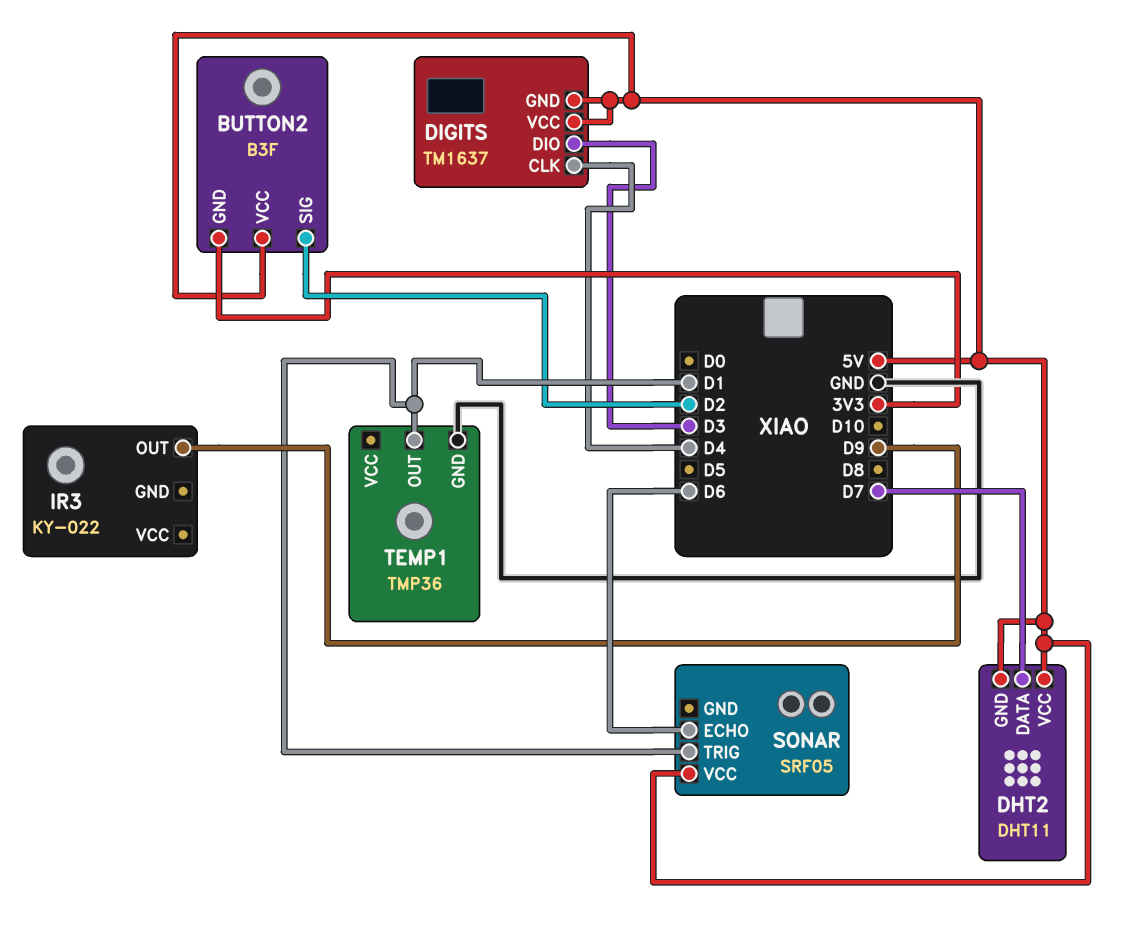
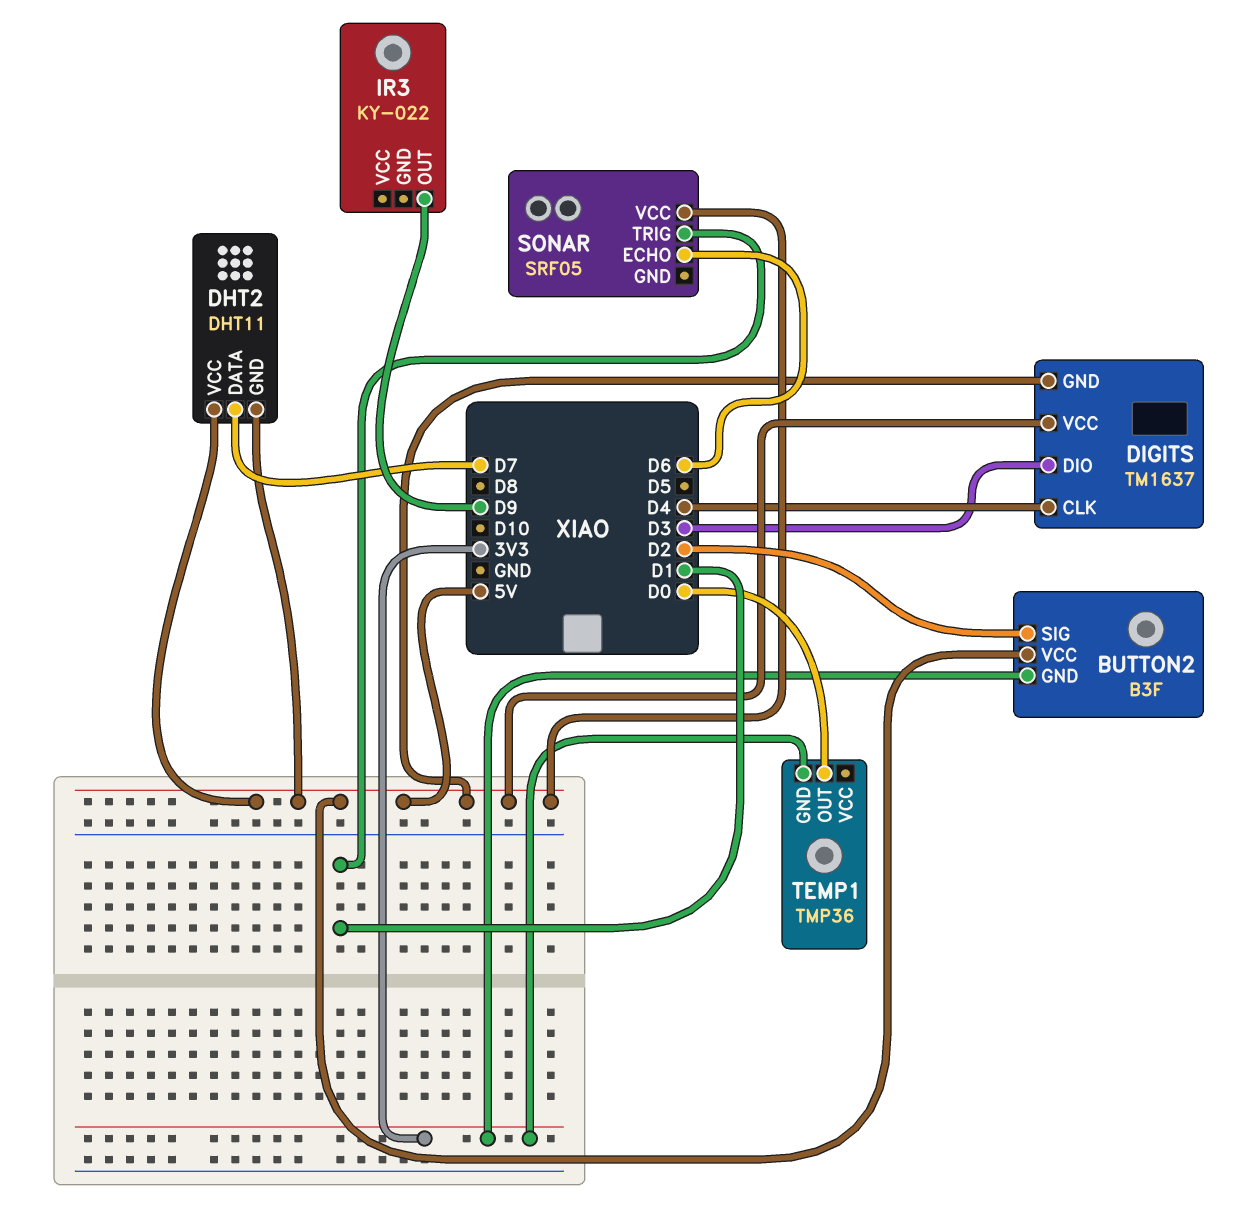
TEMP1 pin GND: GND -> 3V3
TEMP1 pin OUT: D1 -> D0

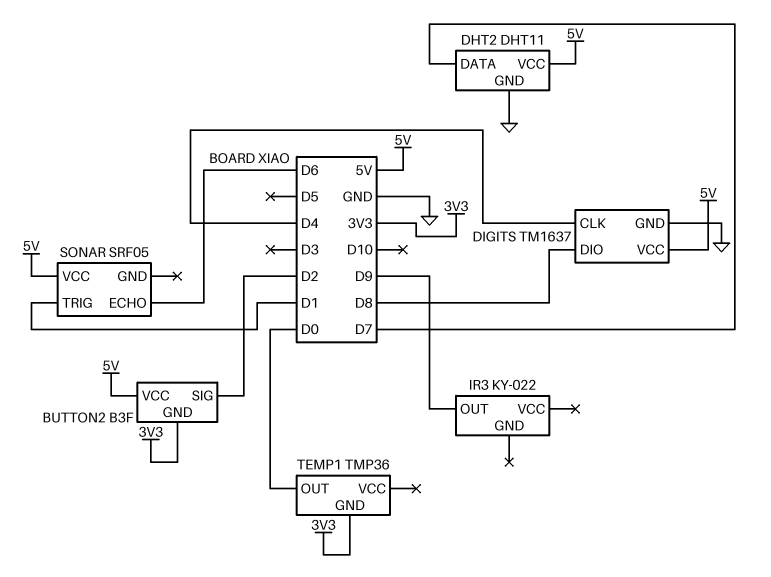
DHT2 pin GND: 5V -> GND
DIGITS pin DIO: D3 -> D8
DIGITS pin GND: 5V -> GND

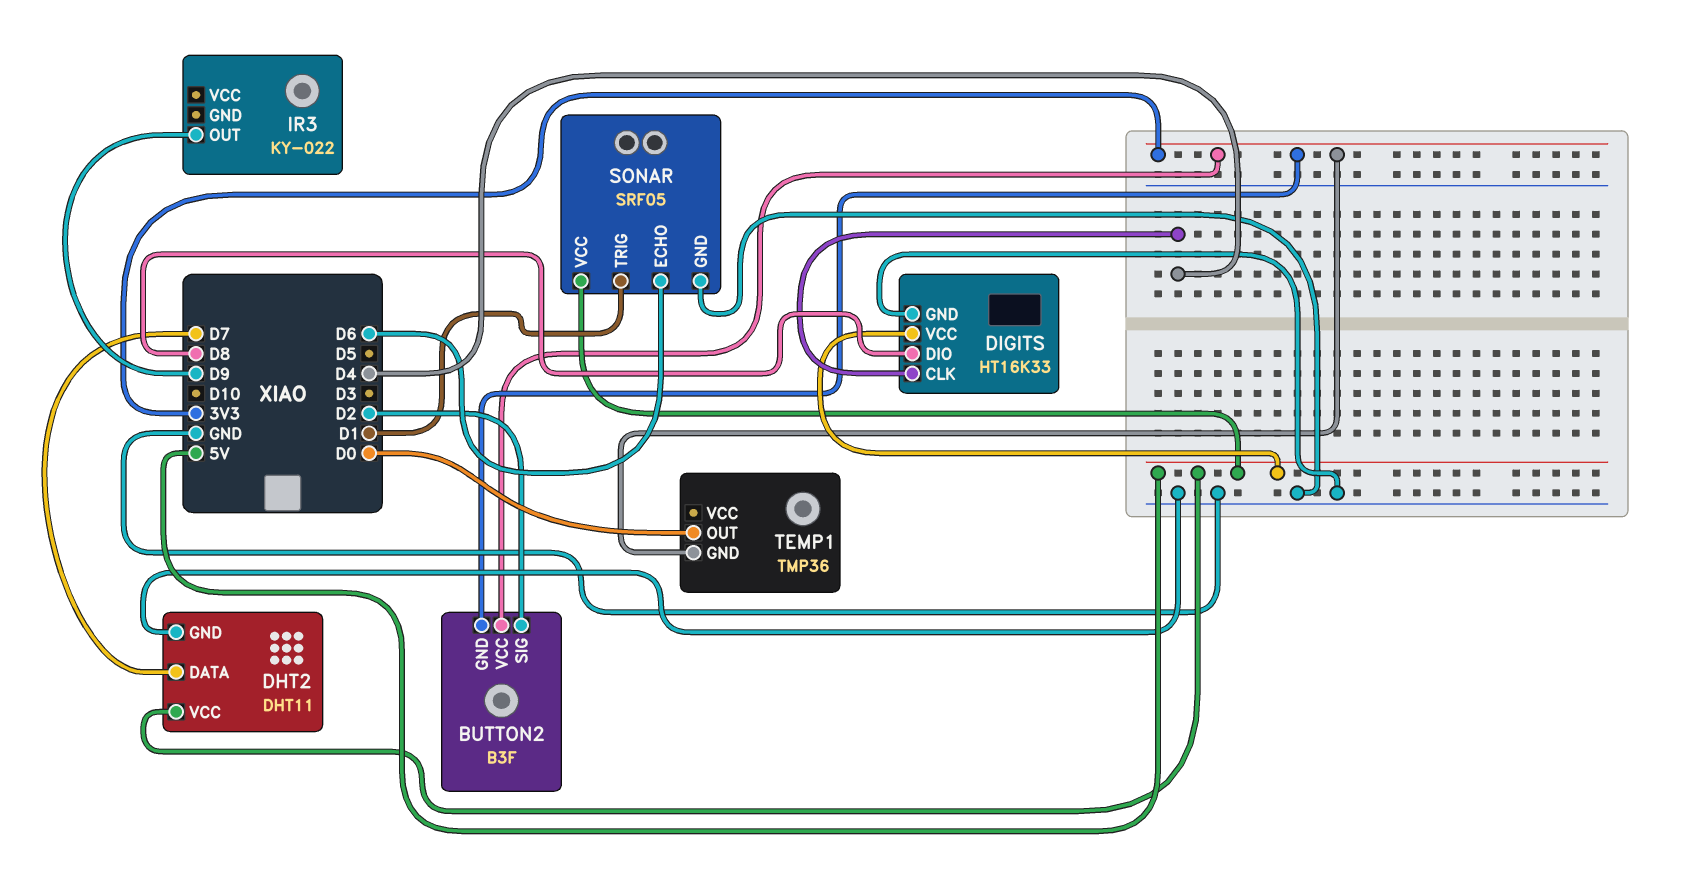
BUTTON2 pin VCC: 5V -> 3V3
DIGITS: TM1637 -> HT16K33
SONAR pin GND: none -> GND

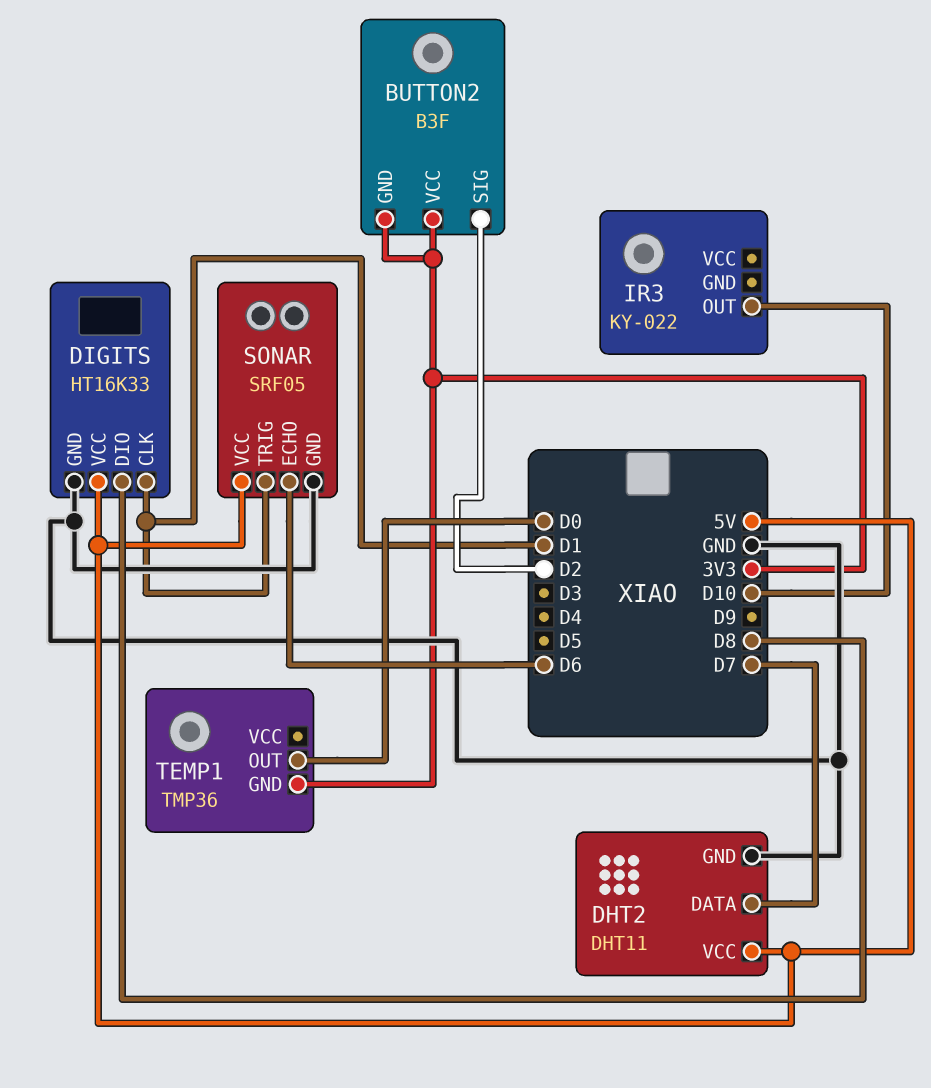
DIGITS pin CLK: D4 -> D1
IR3 pin OUT: D9 -> D10

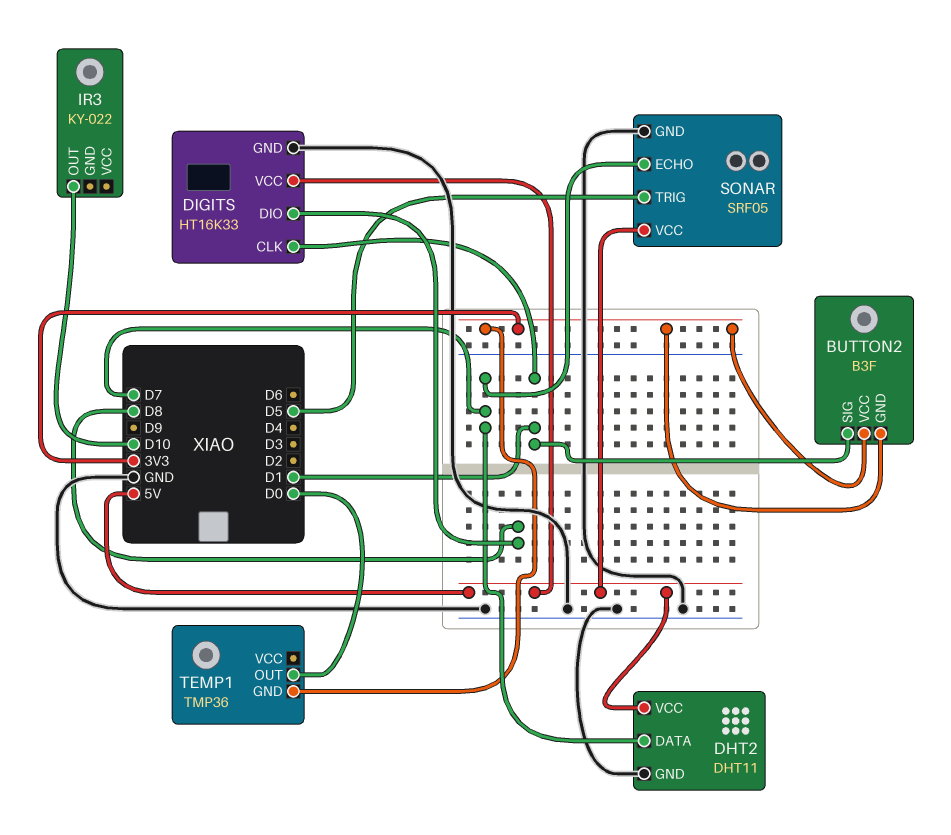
BUTTON2 pin SIG: D2 -> D1
SONAR pin ECHO: D6 -> D7
SONAR pin TRIG: D1 -> D5

